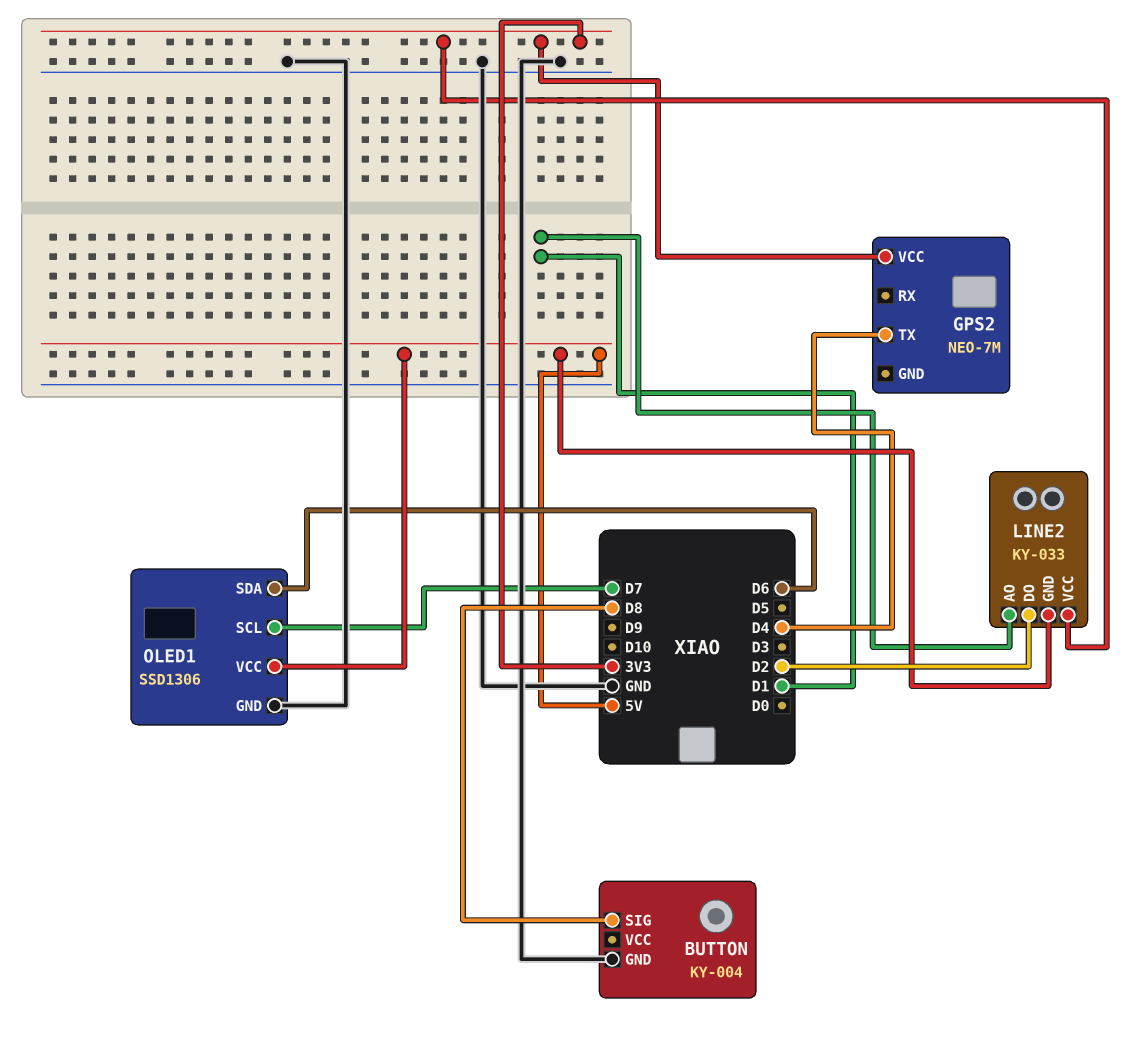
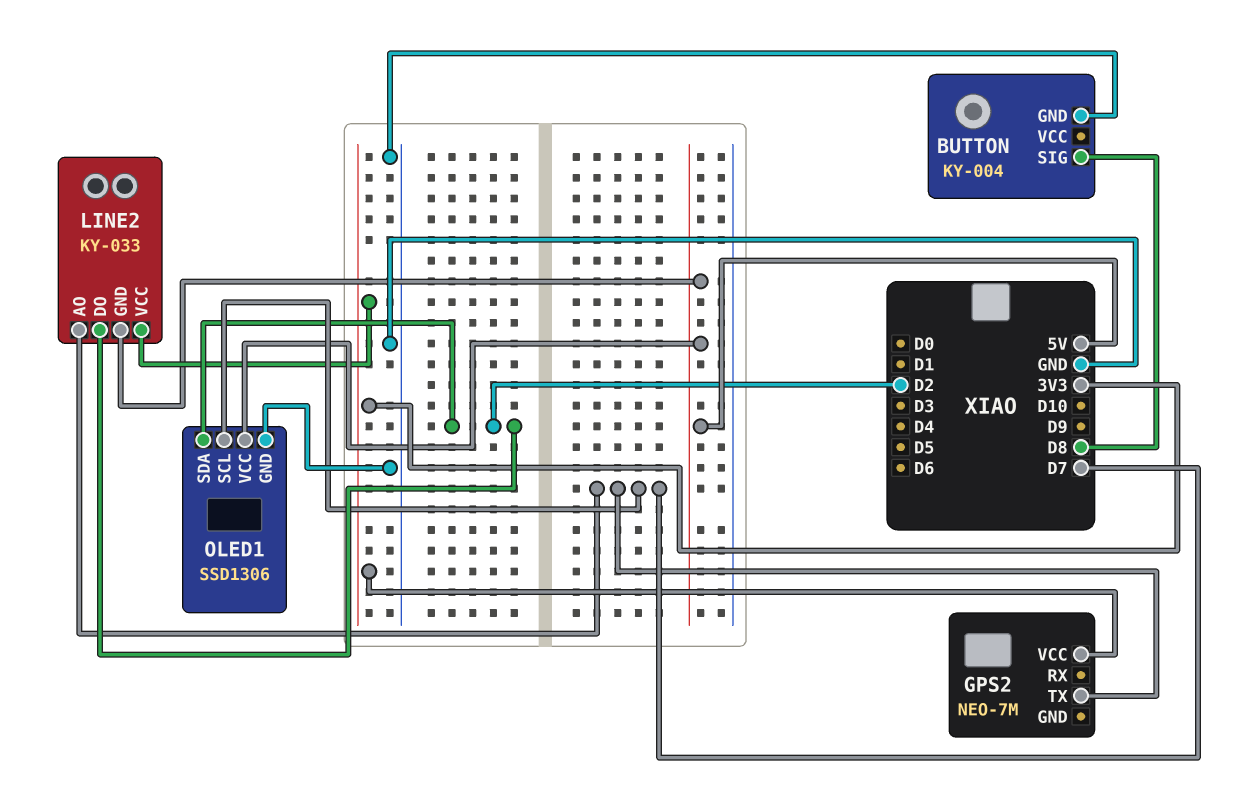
GPS2 pin TX: D4 -> D7
LINE2 pin AO: D1 -> D7
OLED1 pin SDA: D6 -> D2

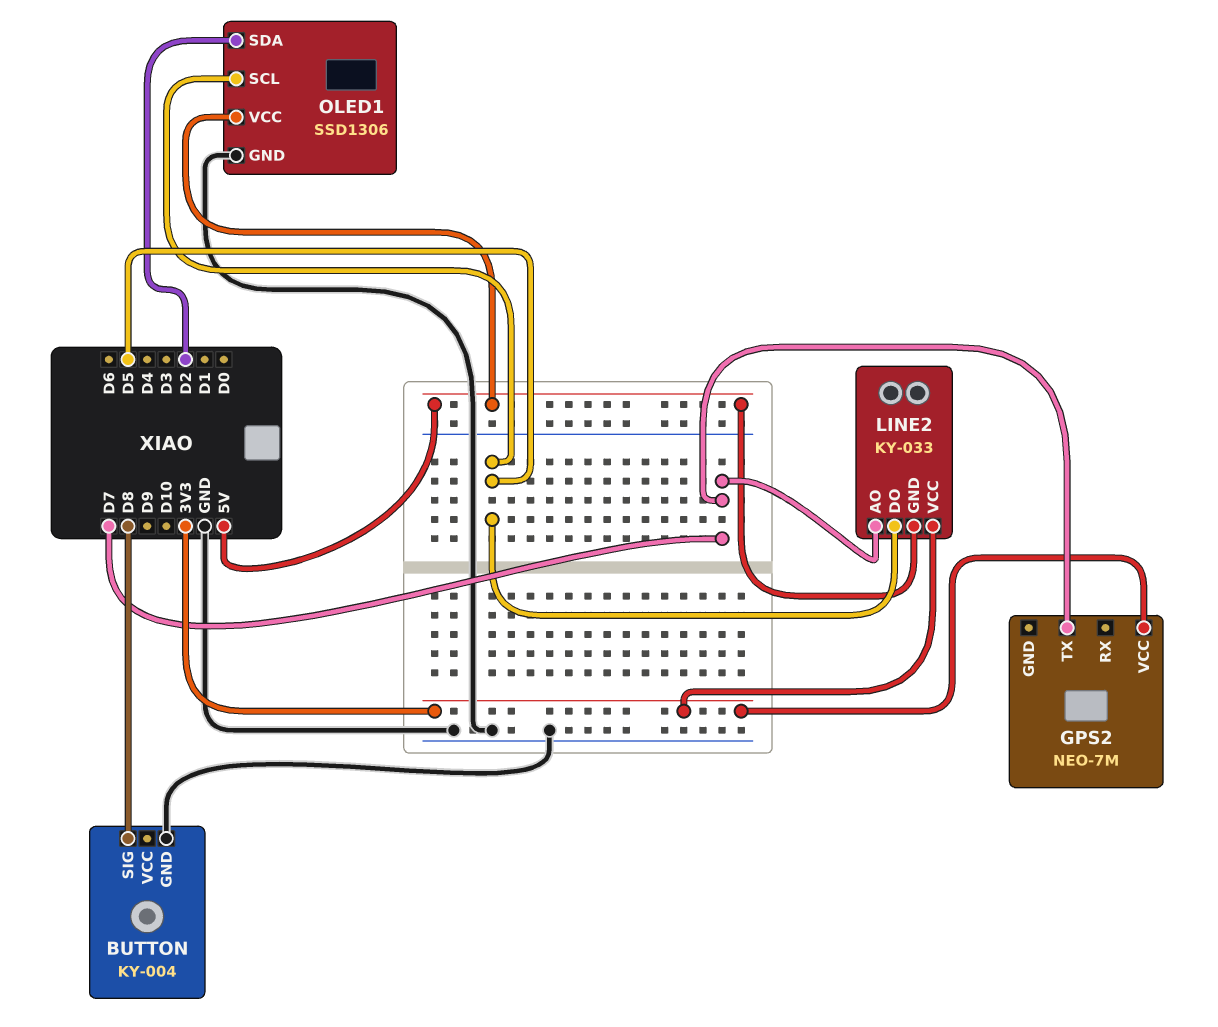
LINE2 pin DO: D2 -> D5
OLED1 pin SCL: D7 -> D5

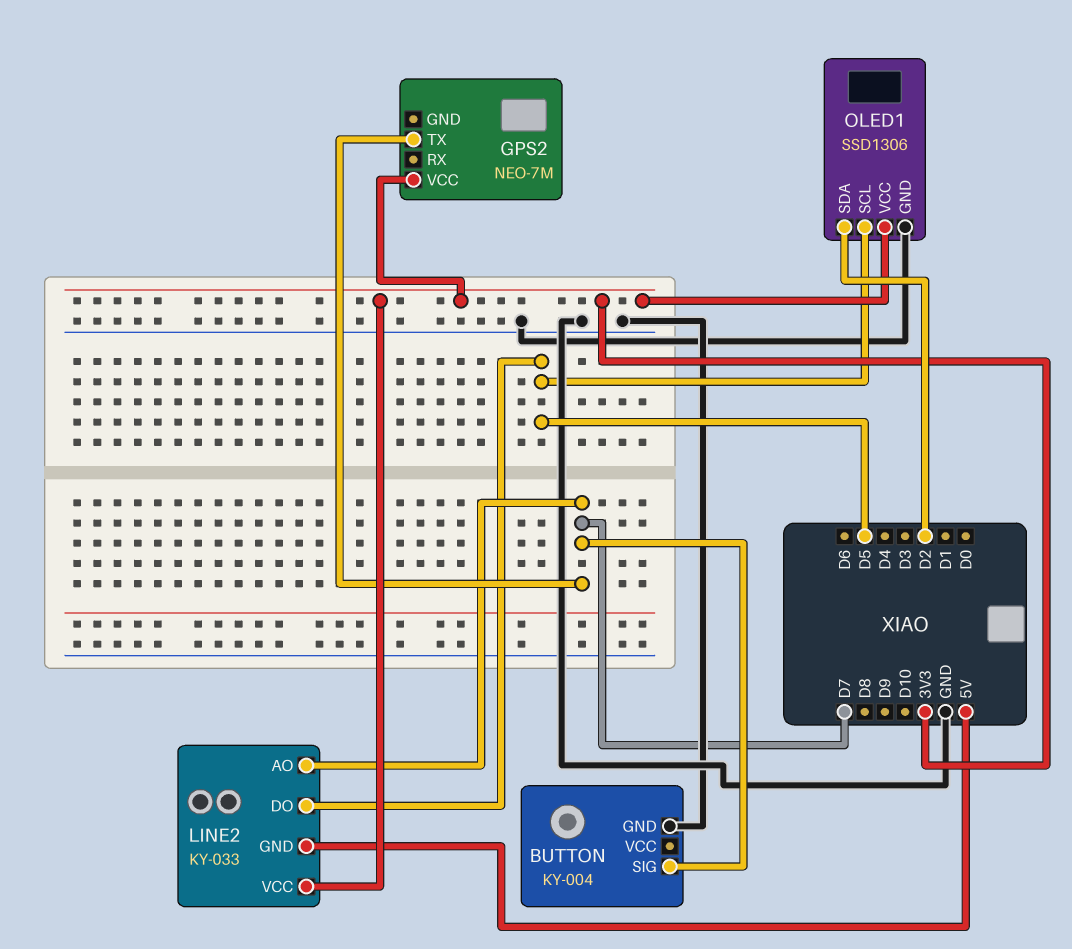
BUTTON pin SIG: D8 -> D7
OLED1 pin VCC: 5V -> 3V3

